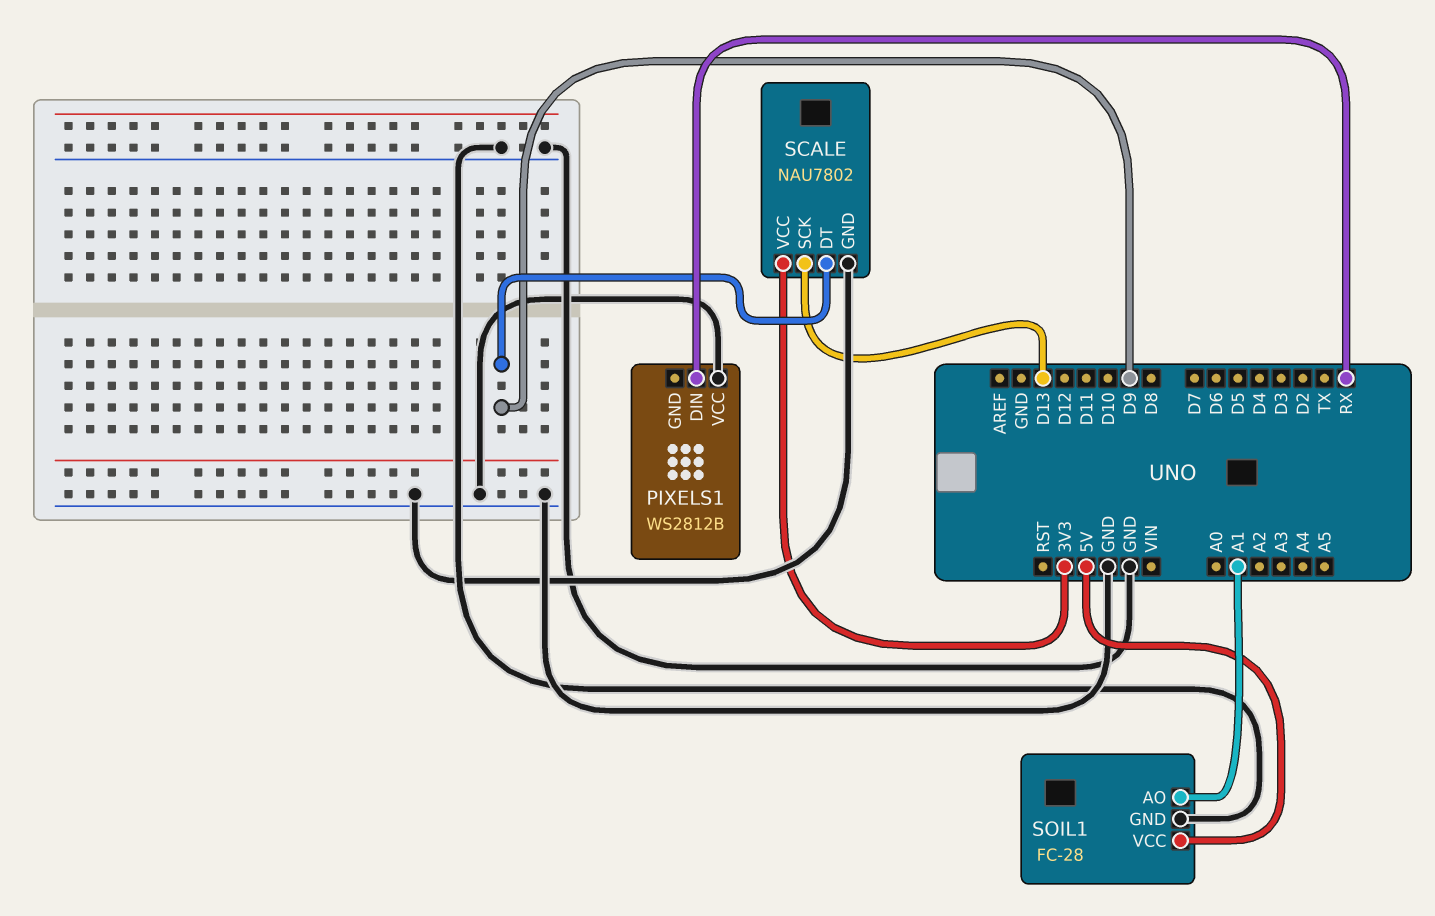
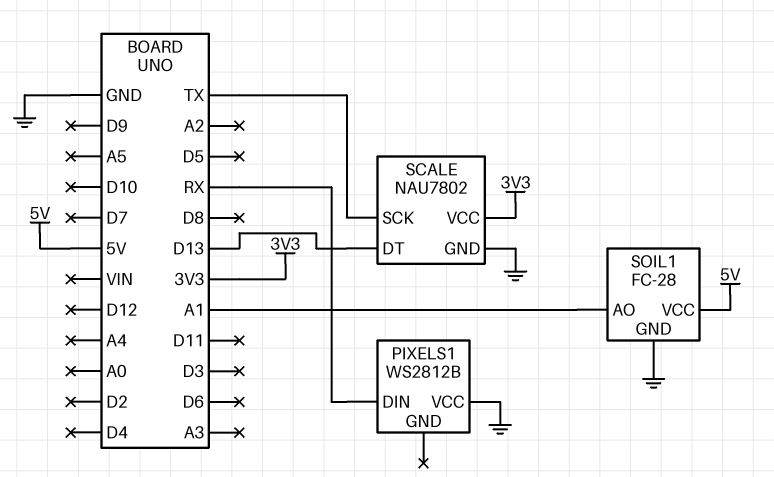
SCALE pin DT: D9 -> D13
SCALE pin SCK: D13 -> TX

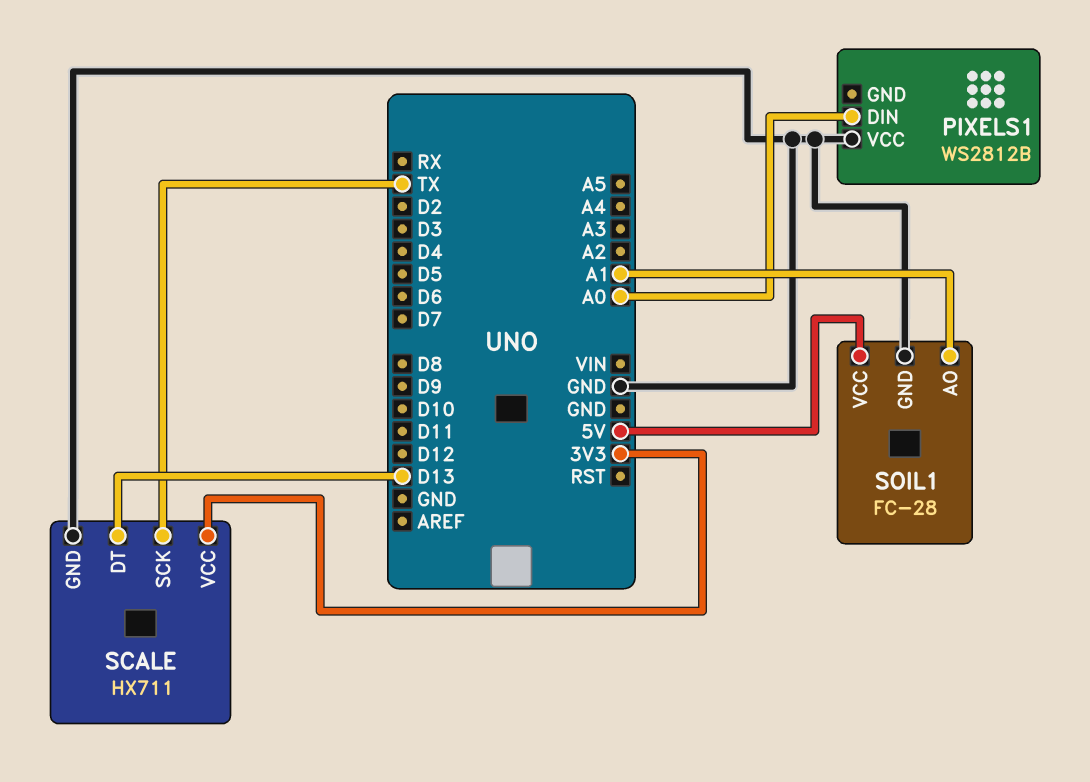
PIXELS1 pin DIN: RX -> A0
SCALE: NAU7802 -> HX711

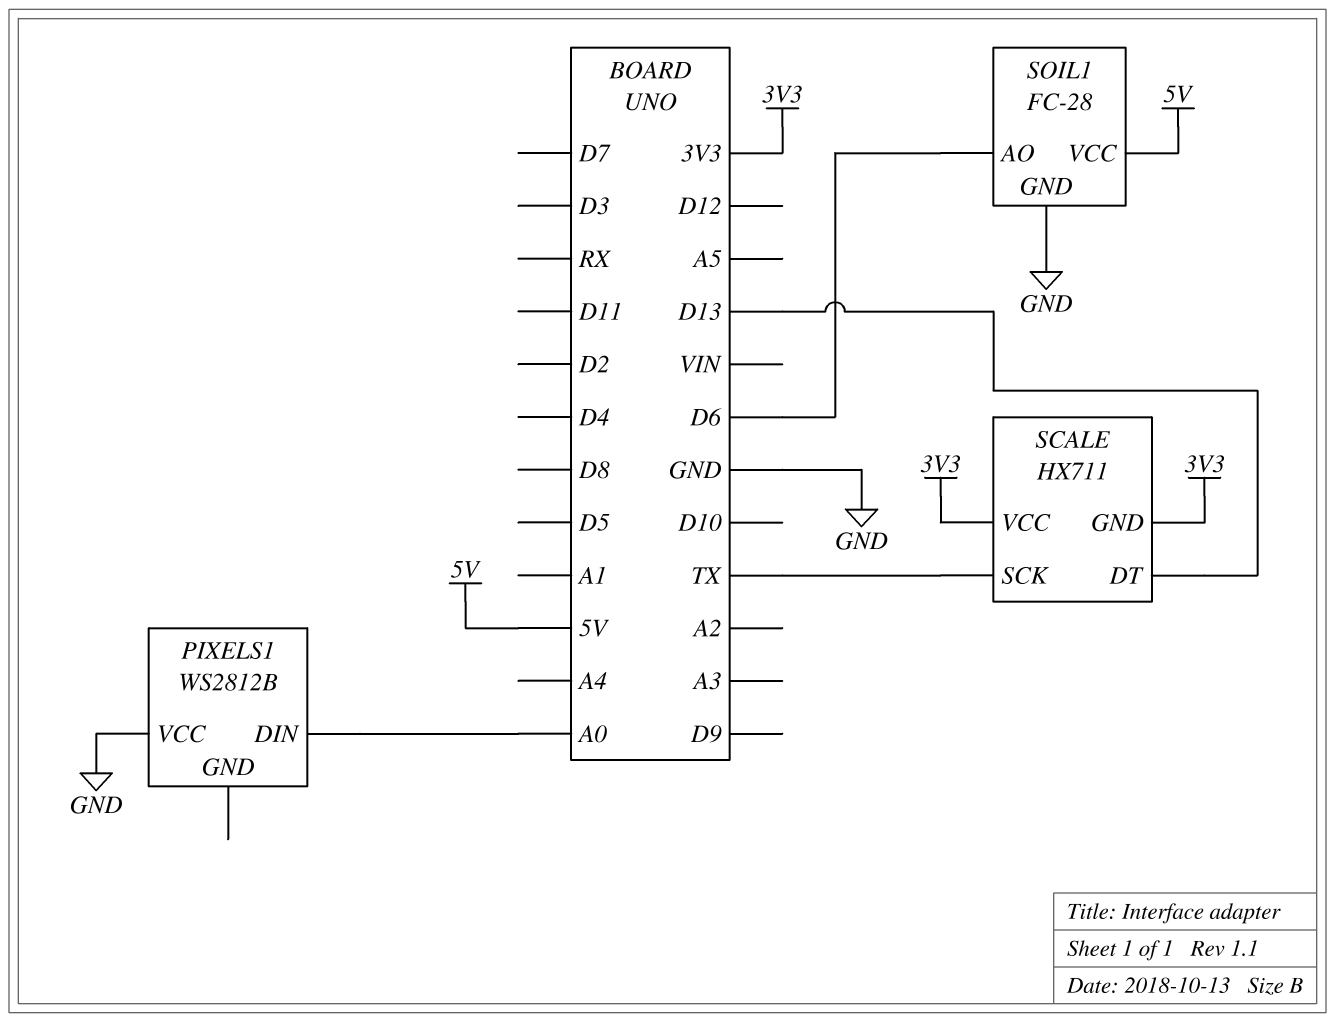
SCALE pin GND: GND -> 3V3
SOIL1 pin AO: A1 -> D6

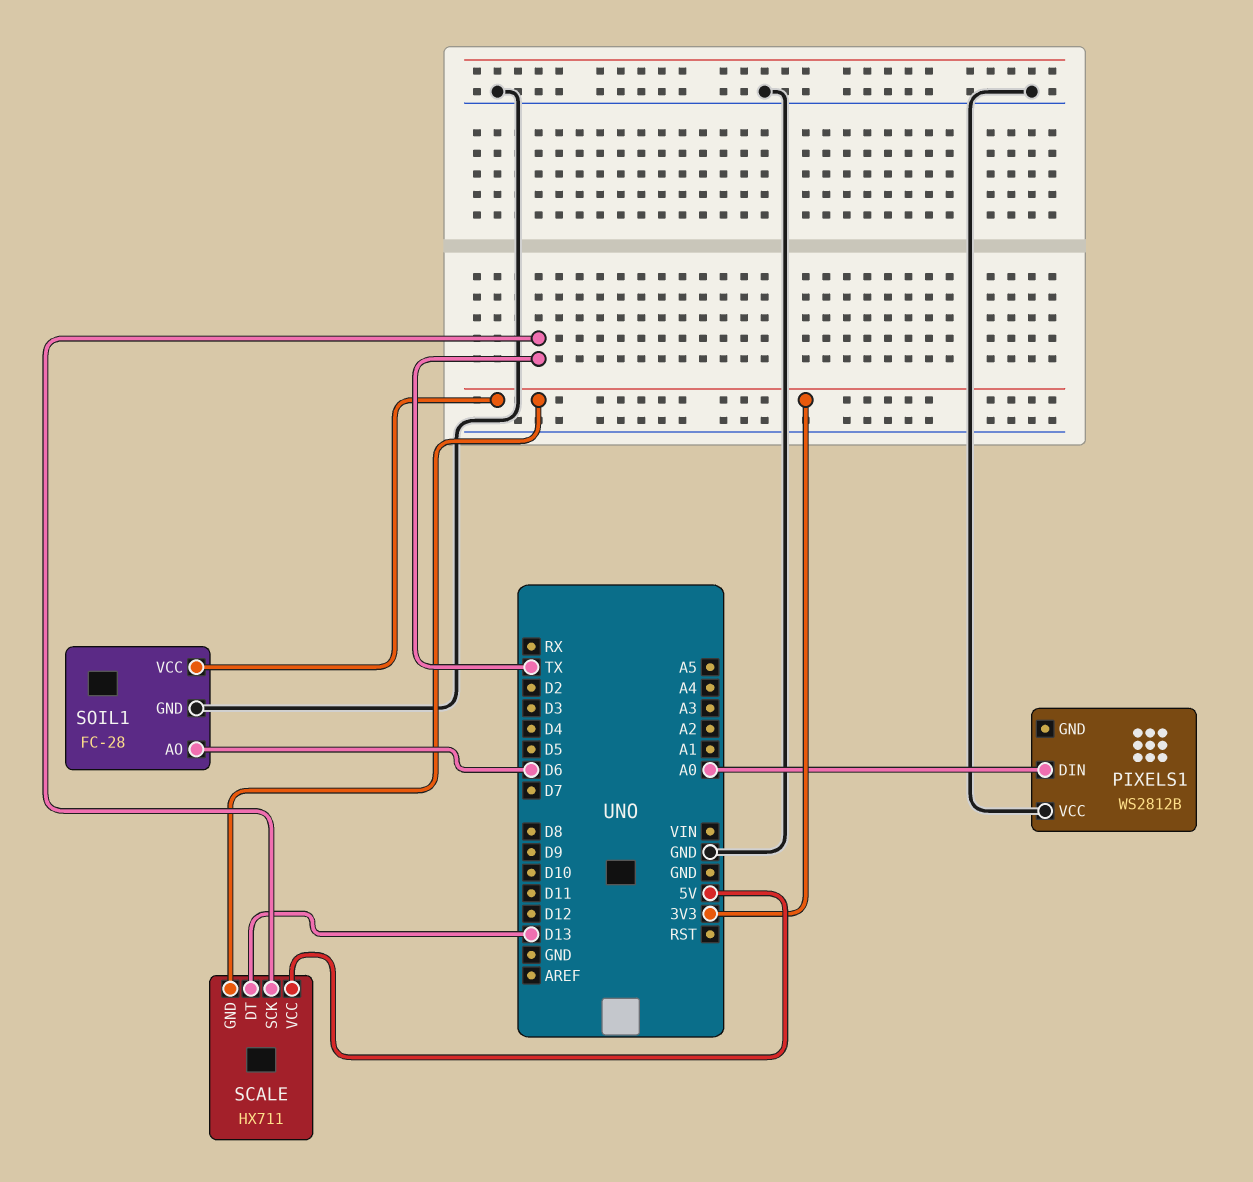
SCALE pin VCC: 3V3 -> 5V
SOIL1 pin VCC: 5V -> 3V3

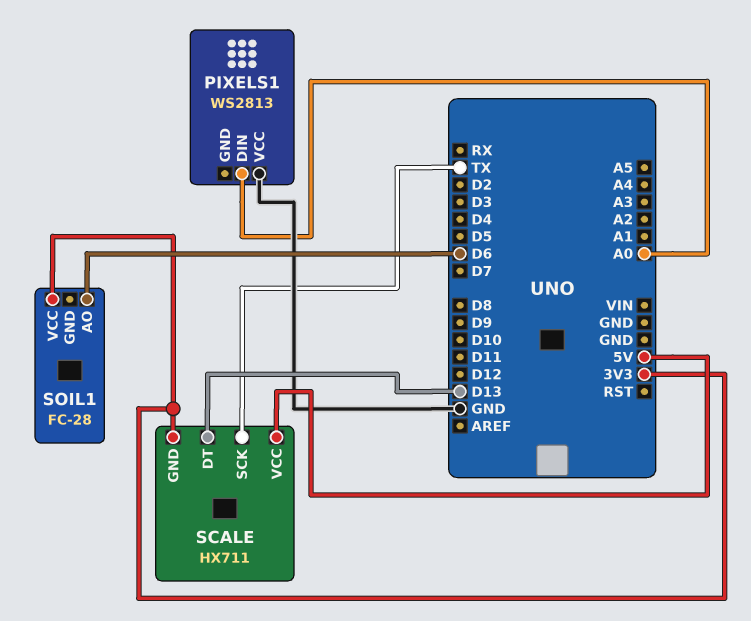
PIXELS1: WS2812B -> WS2813
SOIL1 pin GND: GND -> none

